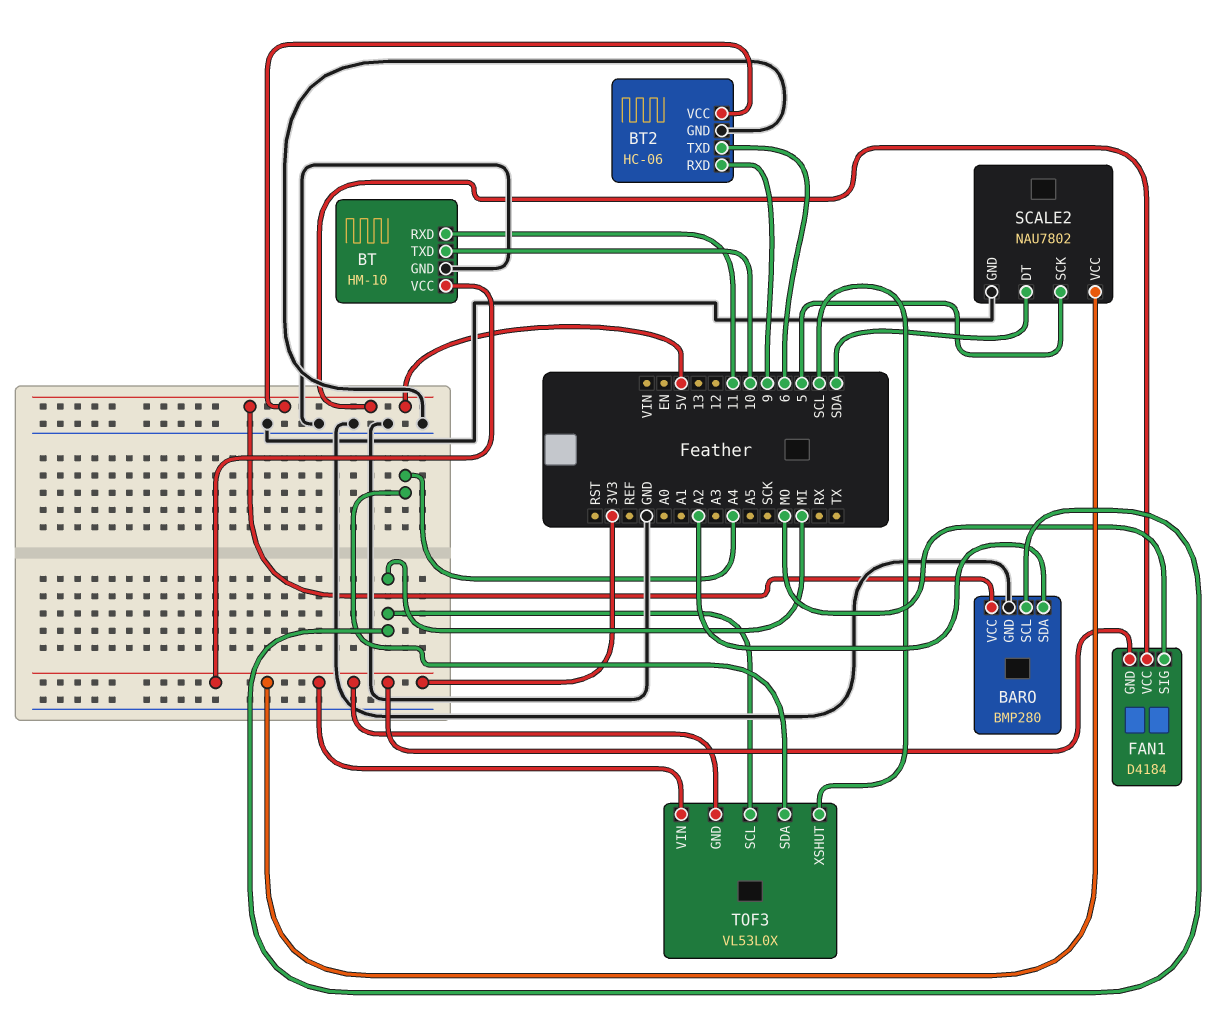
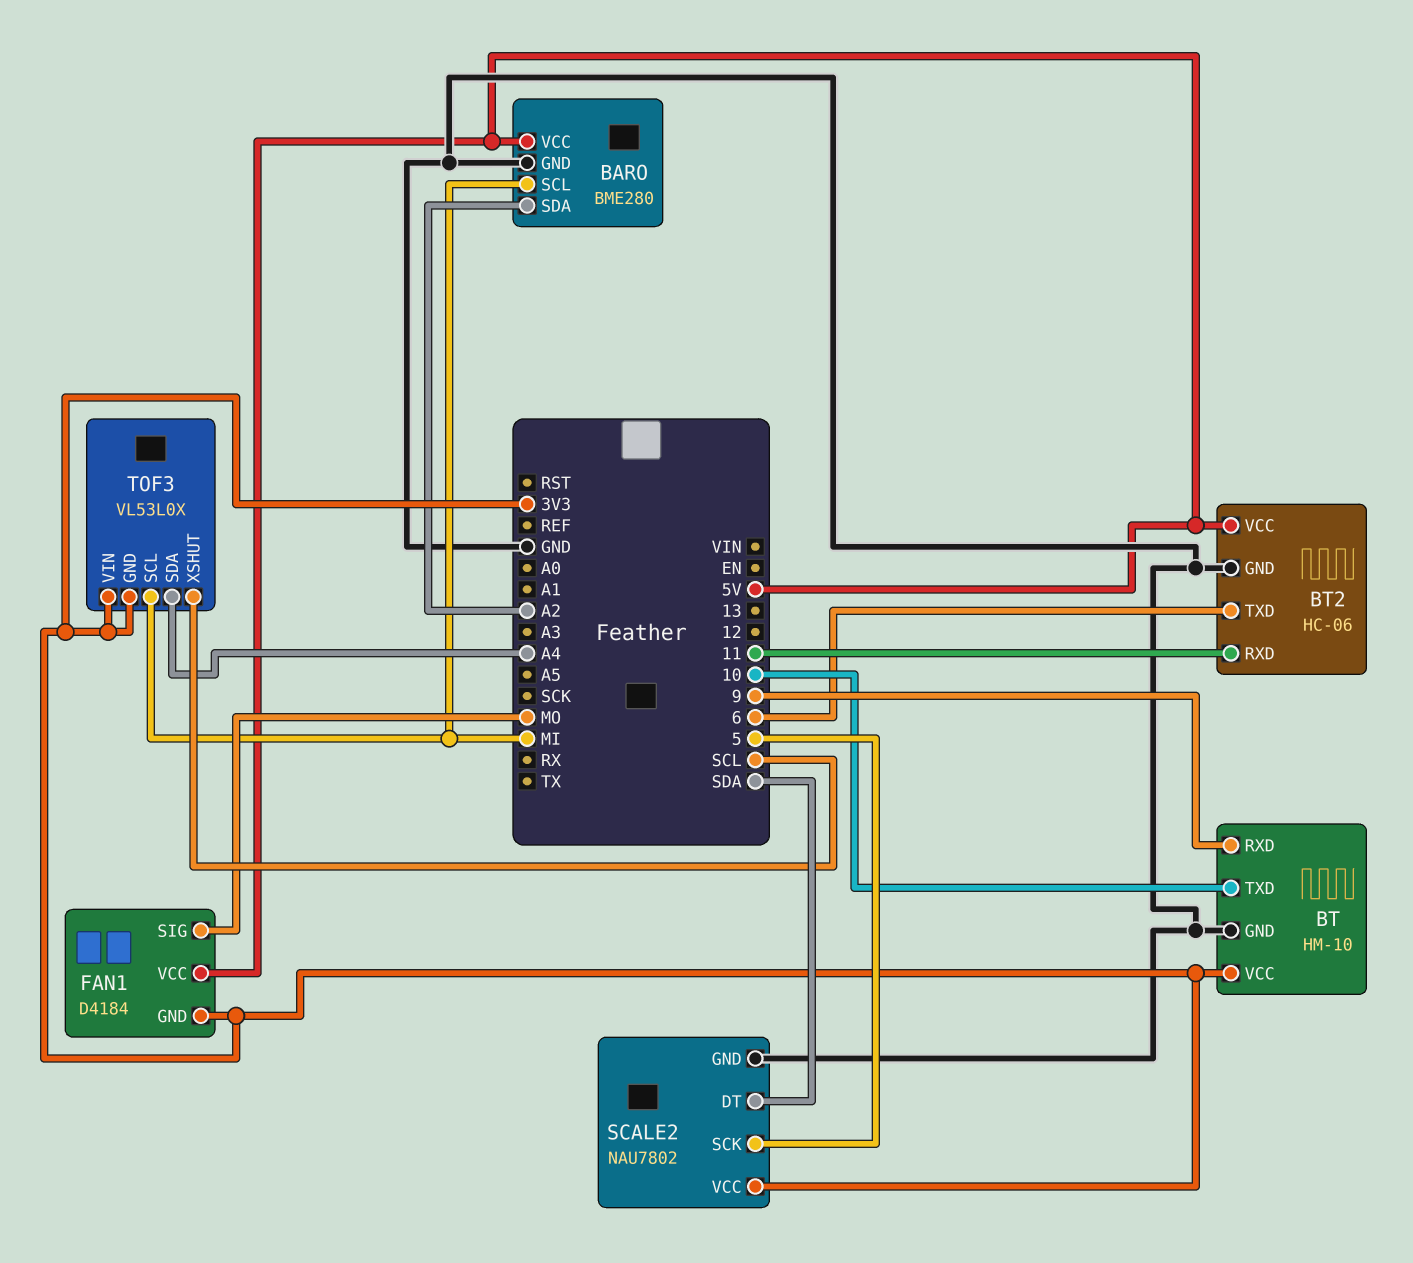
BARO: BMP280 -> BME280
BT pin RXD: 11 -> 9
BT2 pin RXD: 9 -> 11

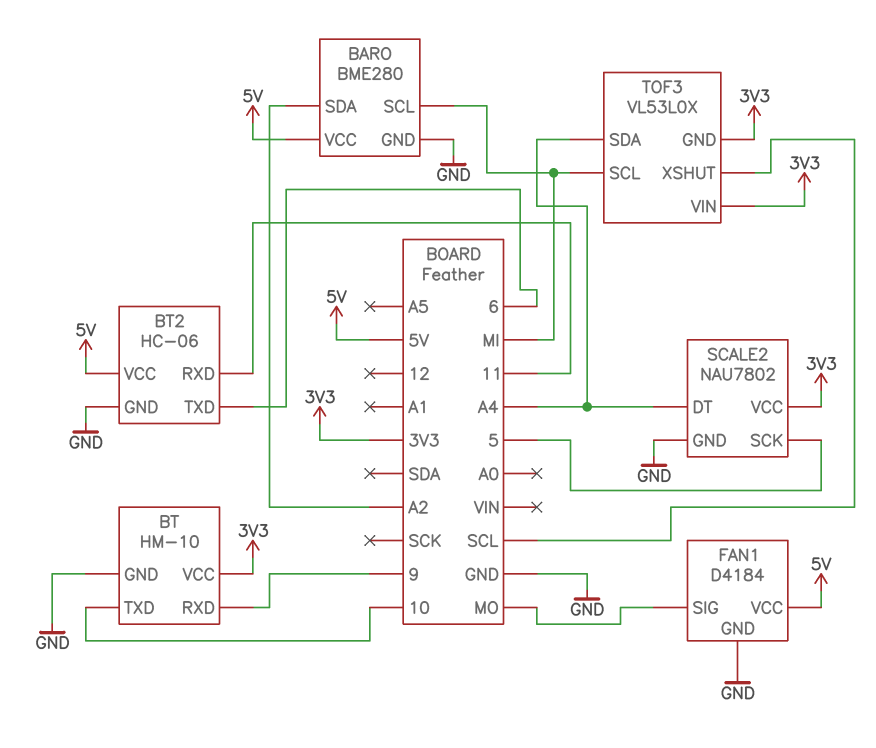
FAN1 pin GND: 3V3 -> GND
SCALE2 pin DT: SDA -> A4

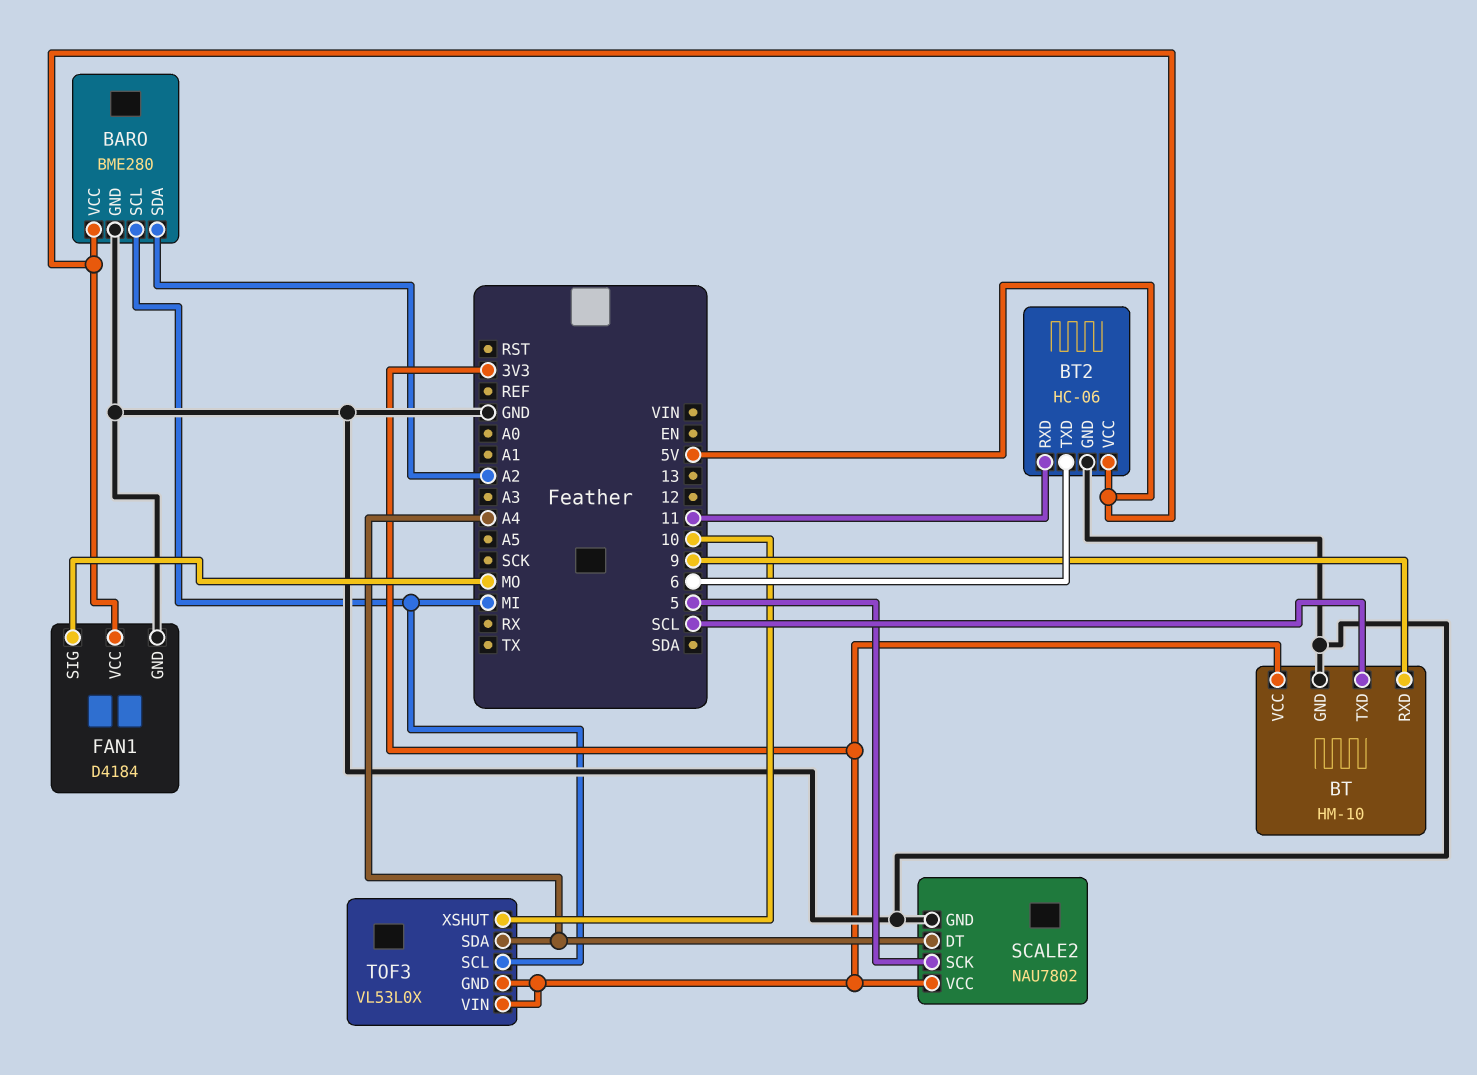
BT pin TXD: 10 -> SCL
TOF3 pin XSHUT: SCL -> 10

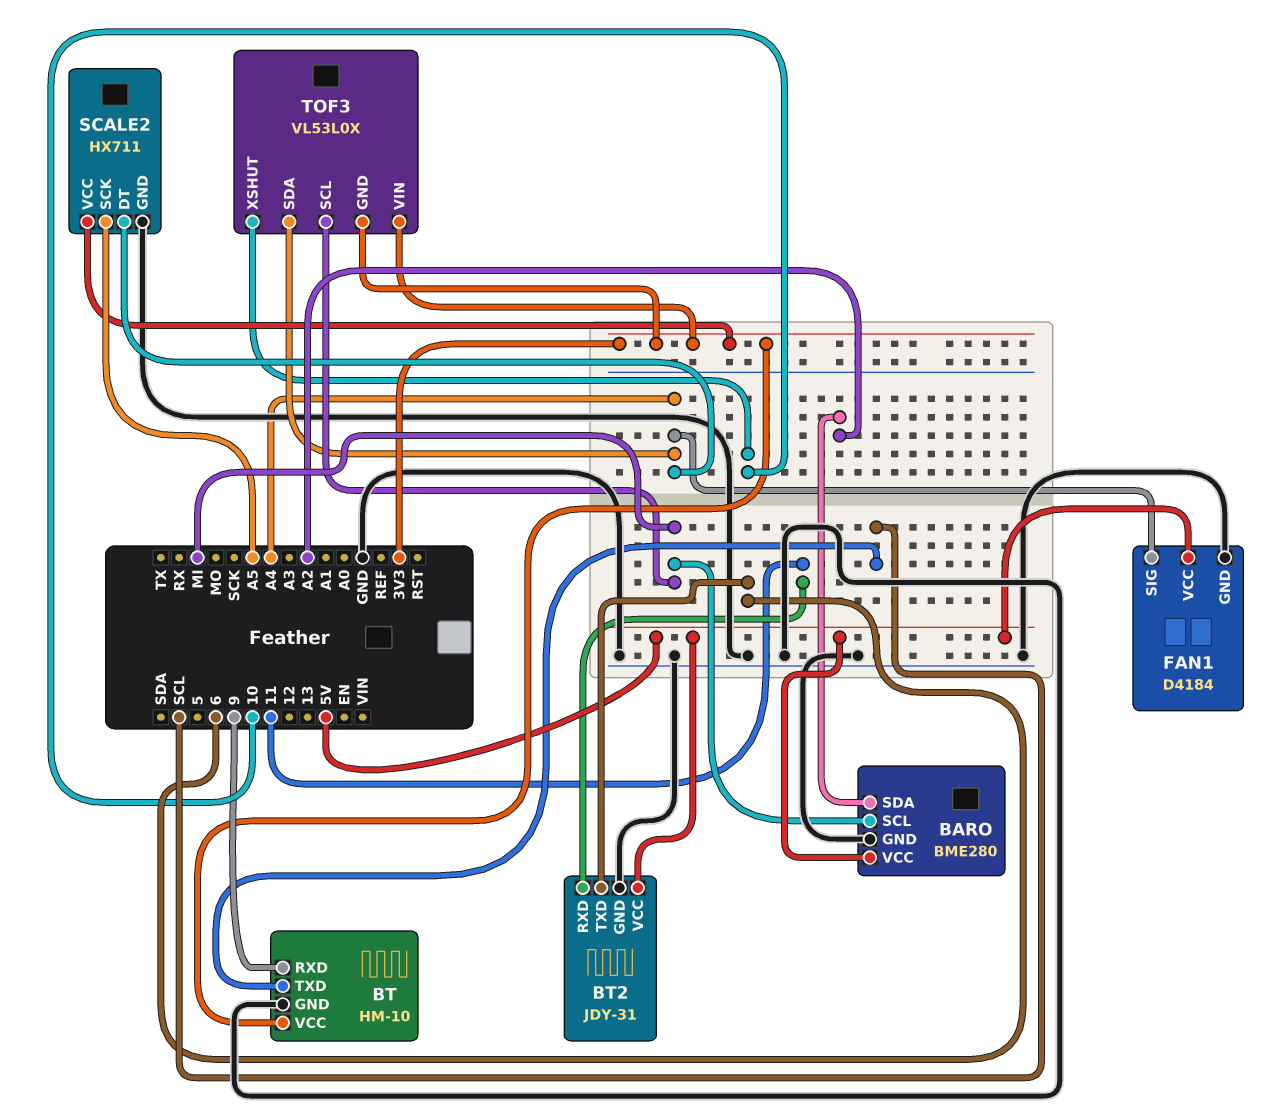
BT2: HC-06 -> JDY-31
FAN1 pin SIG: MO -> A4
SCALE2: NAU7802 -> HX711
SCALE2 pin SCK: 5 -> A5

